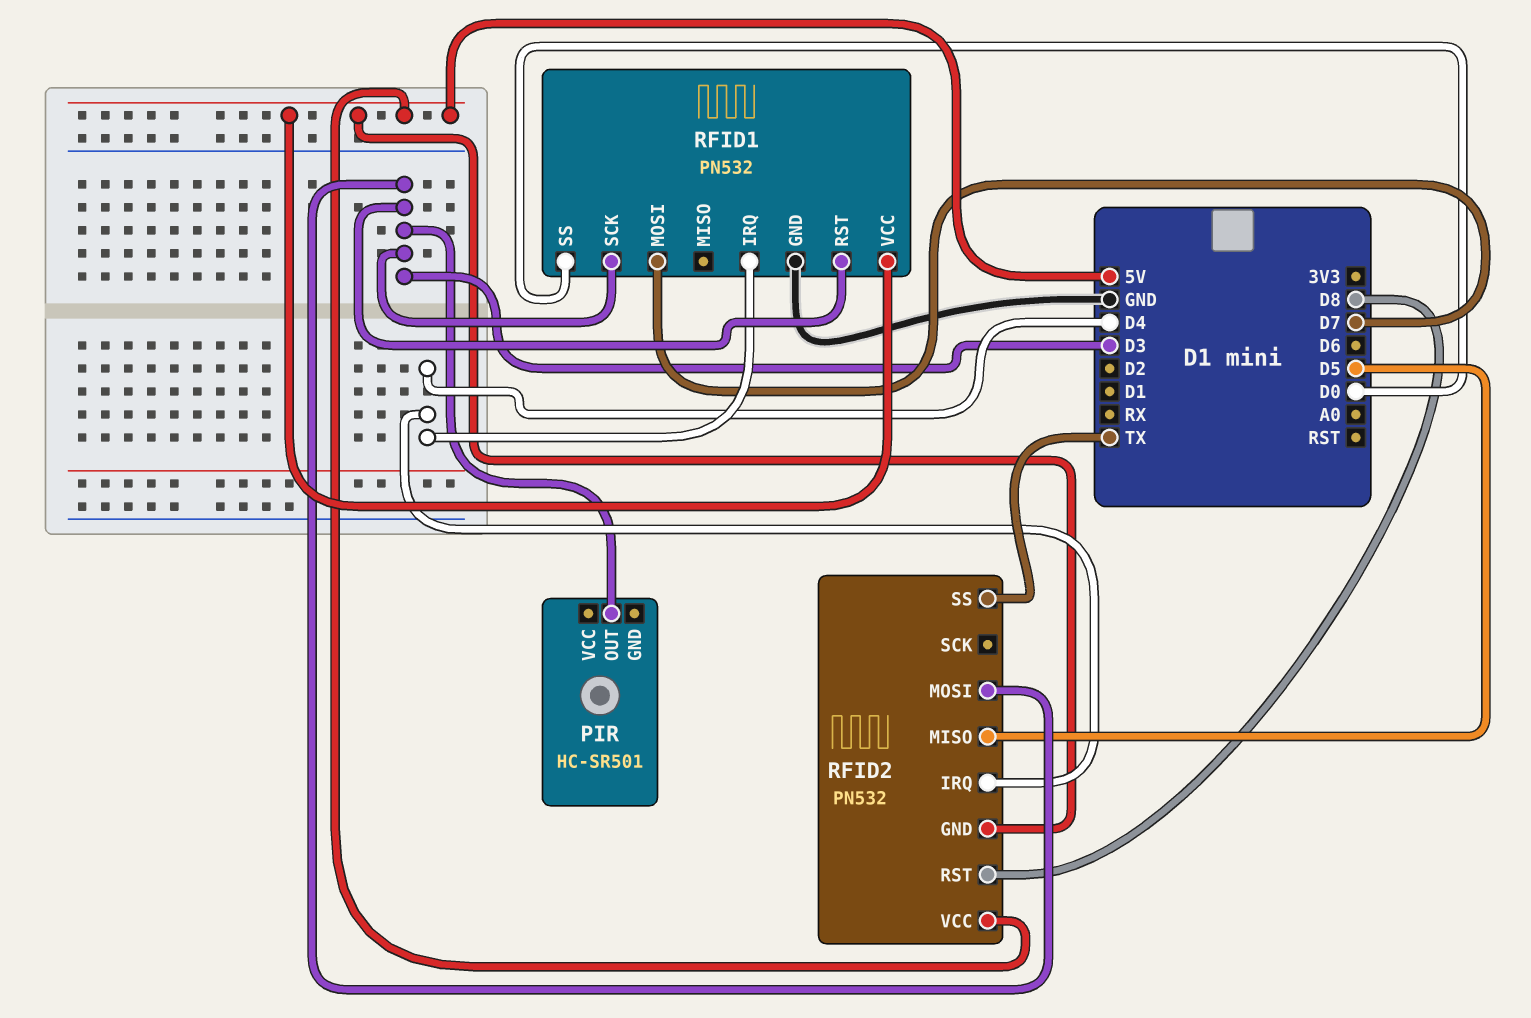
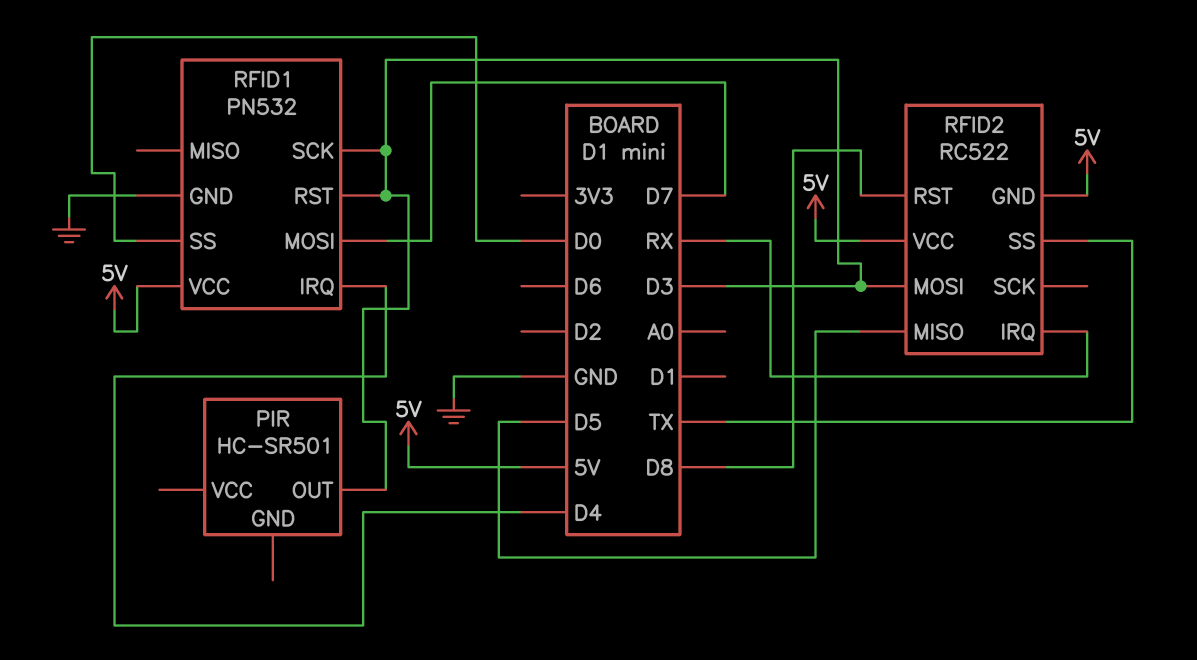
RFID2: PN532 -> RC522
RFID2 pin IRQ: D4 -> RX

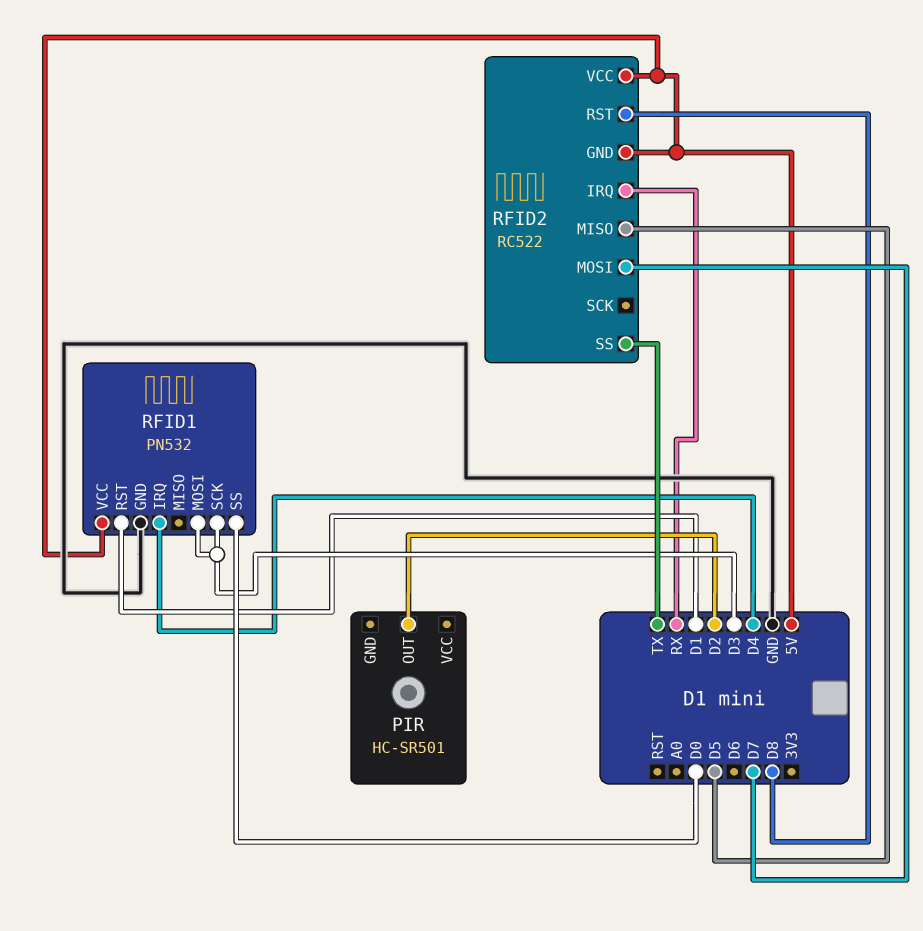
PIR pin OUT: D3 -> D2
RFID1 pin MOSI: D7 -> D3
RFID1 pin RST: D3 -> D1
RFID2 pin MOSI: D3 -> D7

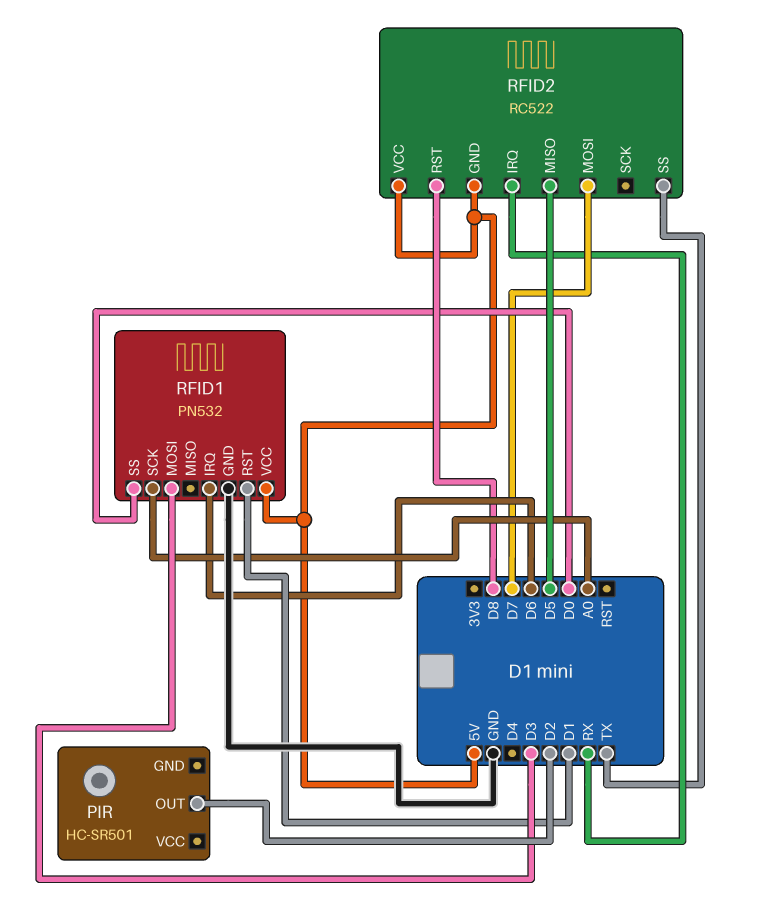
RFID1 pin IRQ: D4 -> D6
RFID1 pin SCK: D3 -> A0

